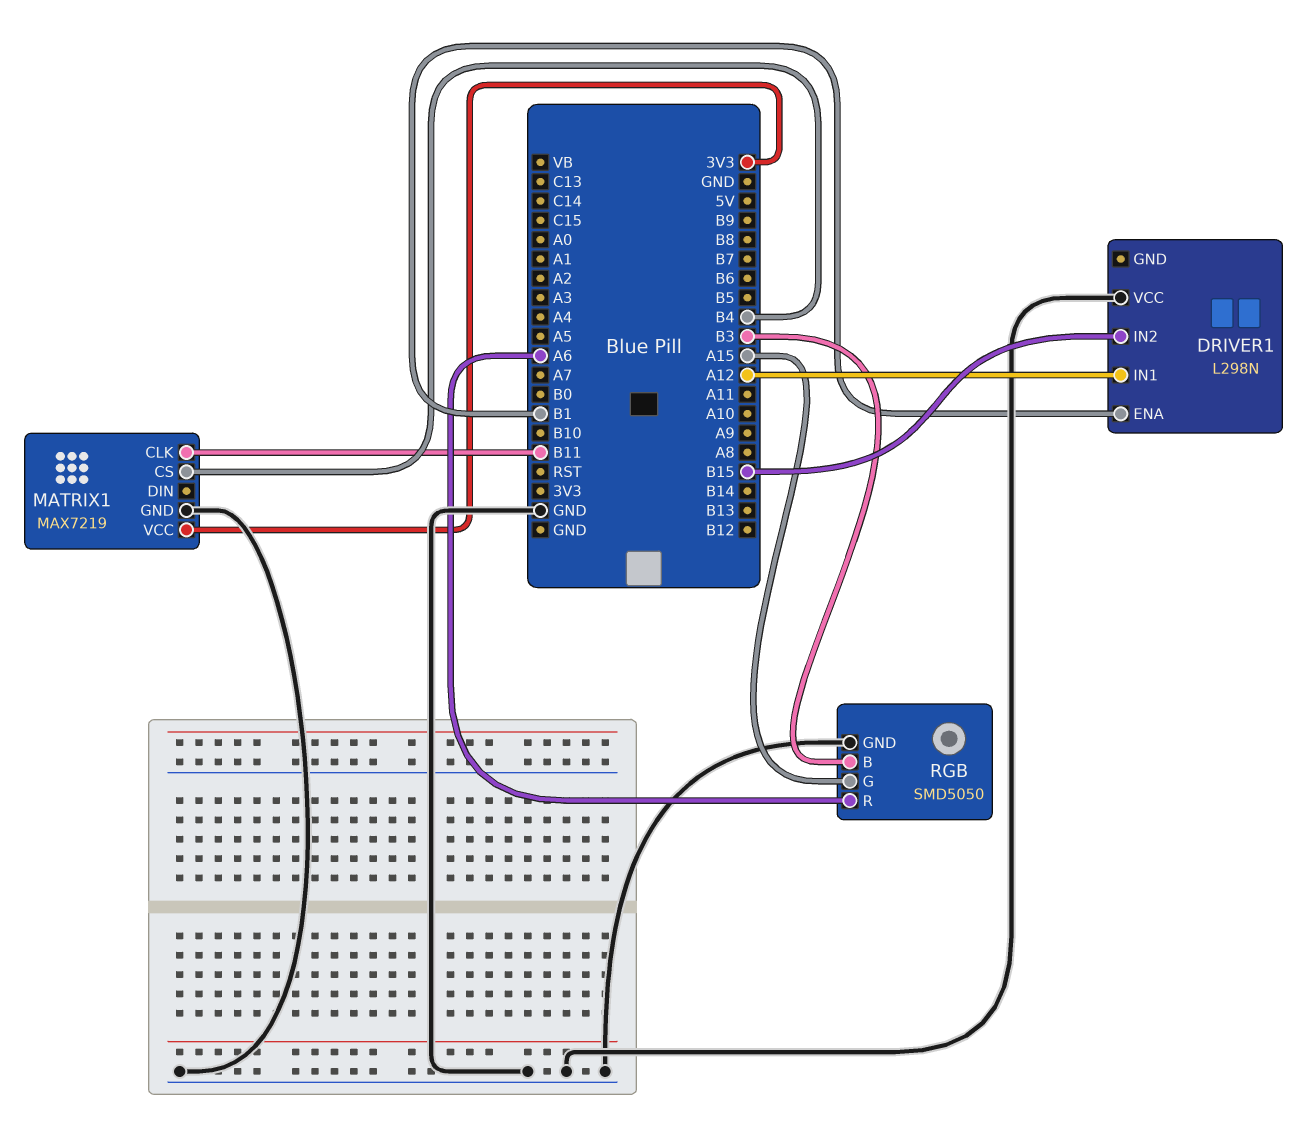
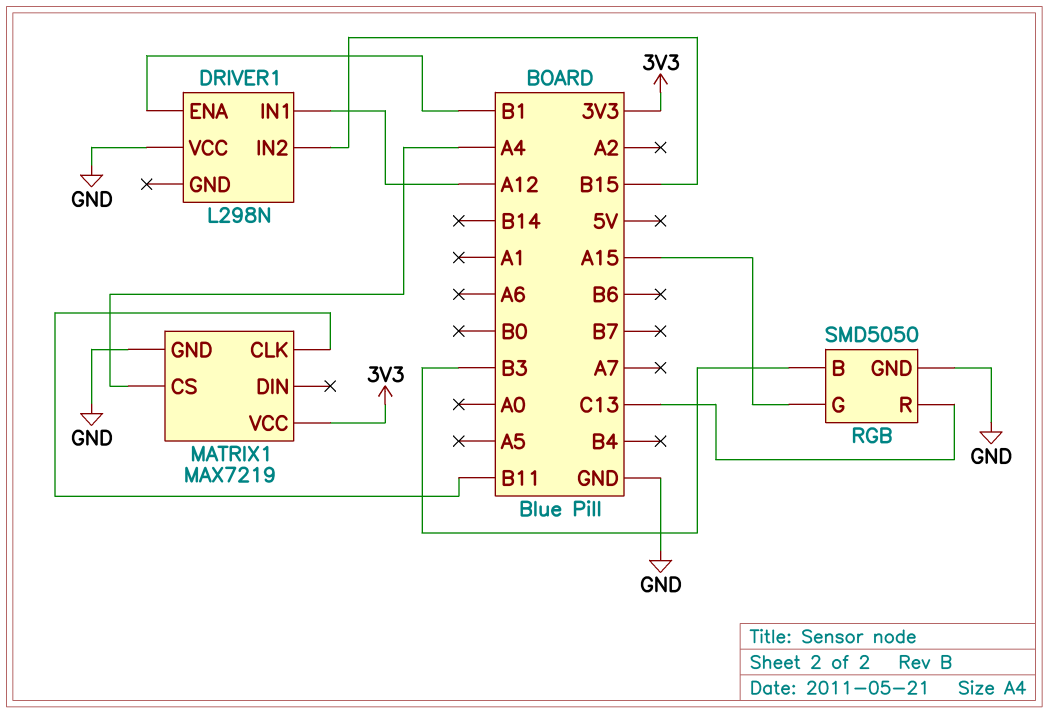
MATRIX1 pin CS: B4 -> A4
RGB pin R: A6 -> C13

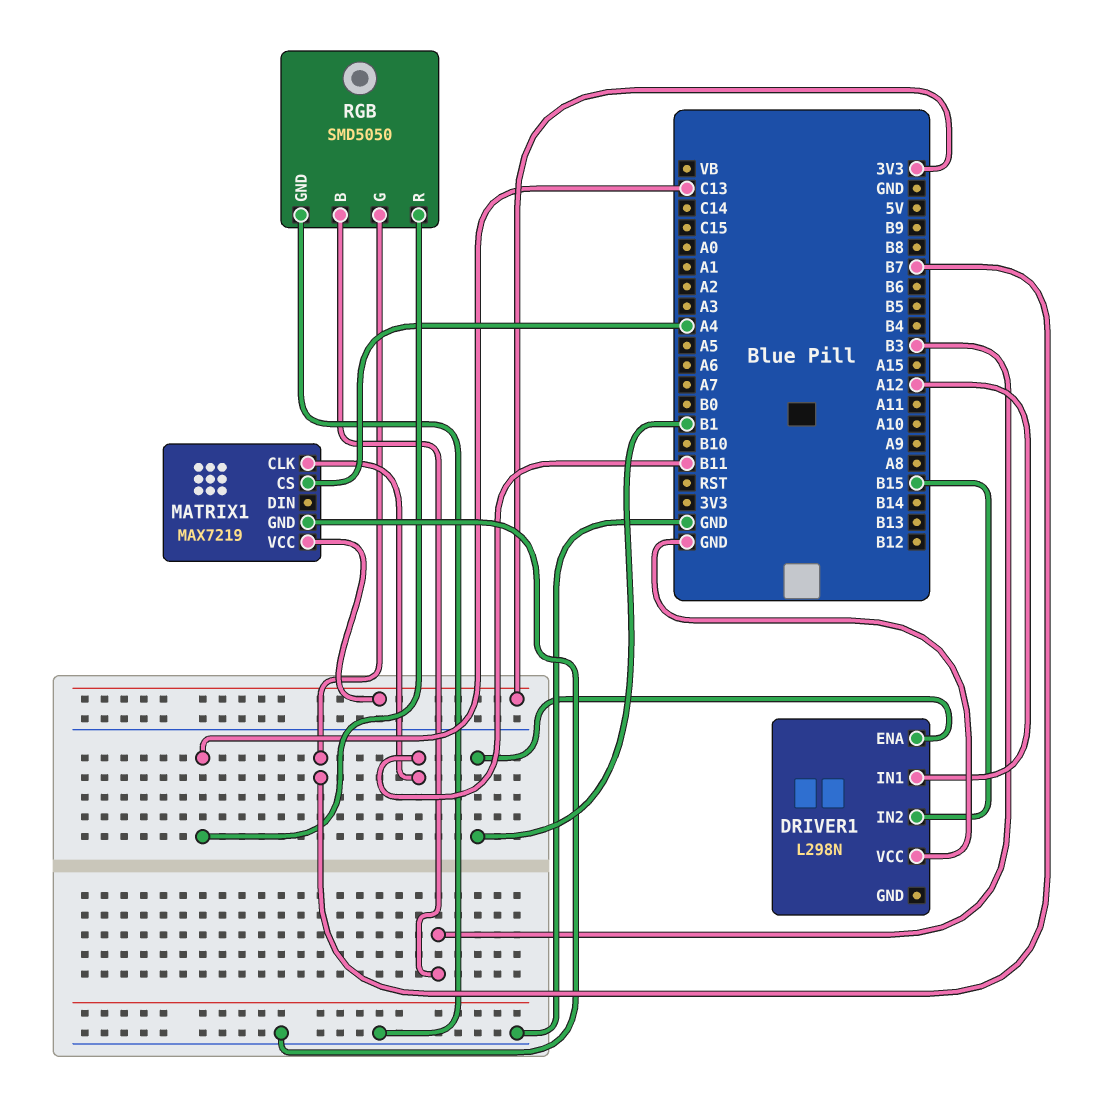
RGB pin G: A15 -> B7

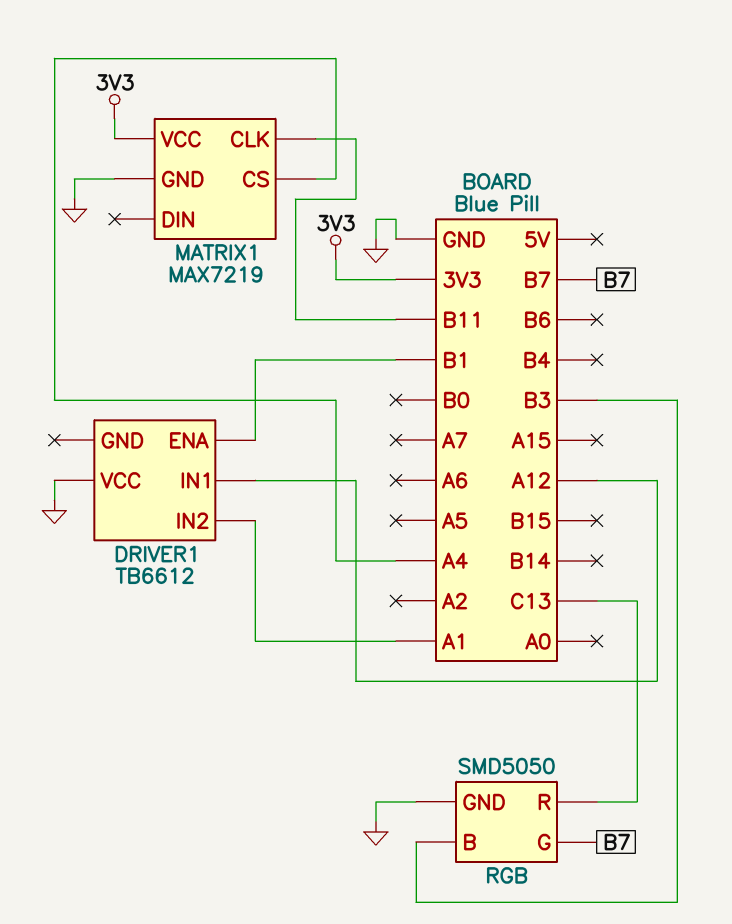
DRIVER1: L298N -> TB6612
DRIVER1 pin IN2: B15 -> A1

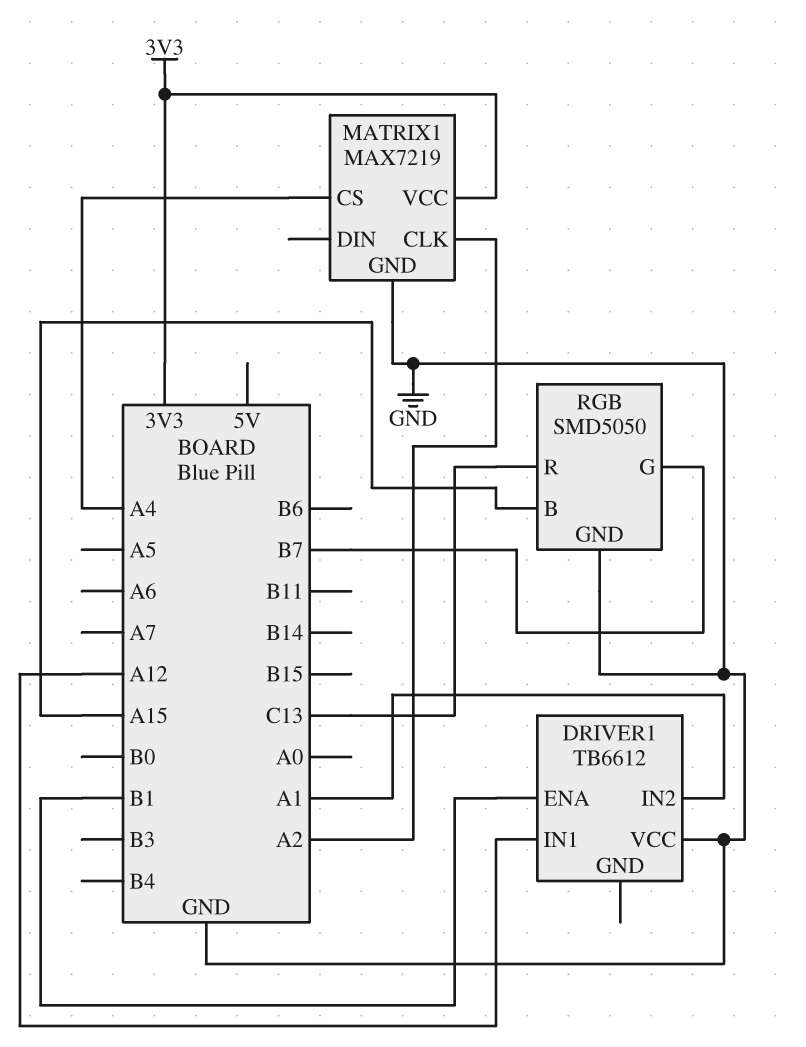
MATRIX1 pin CLK: B11 -> A2
RGB pin B: B3 -> A15

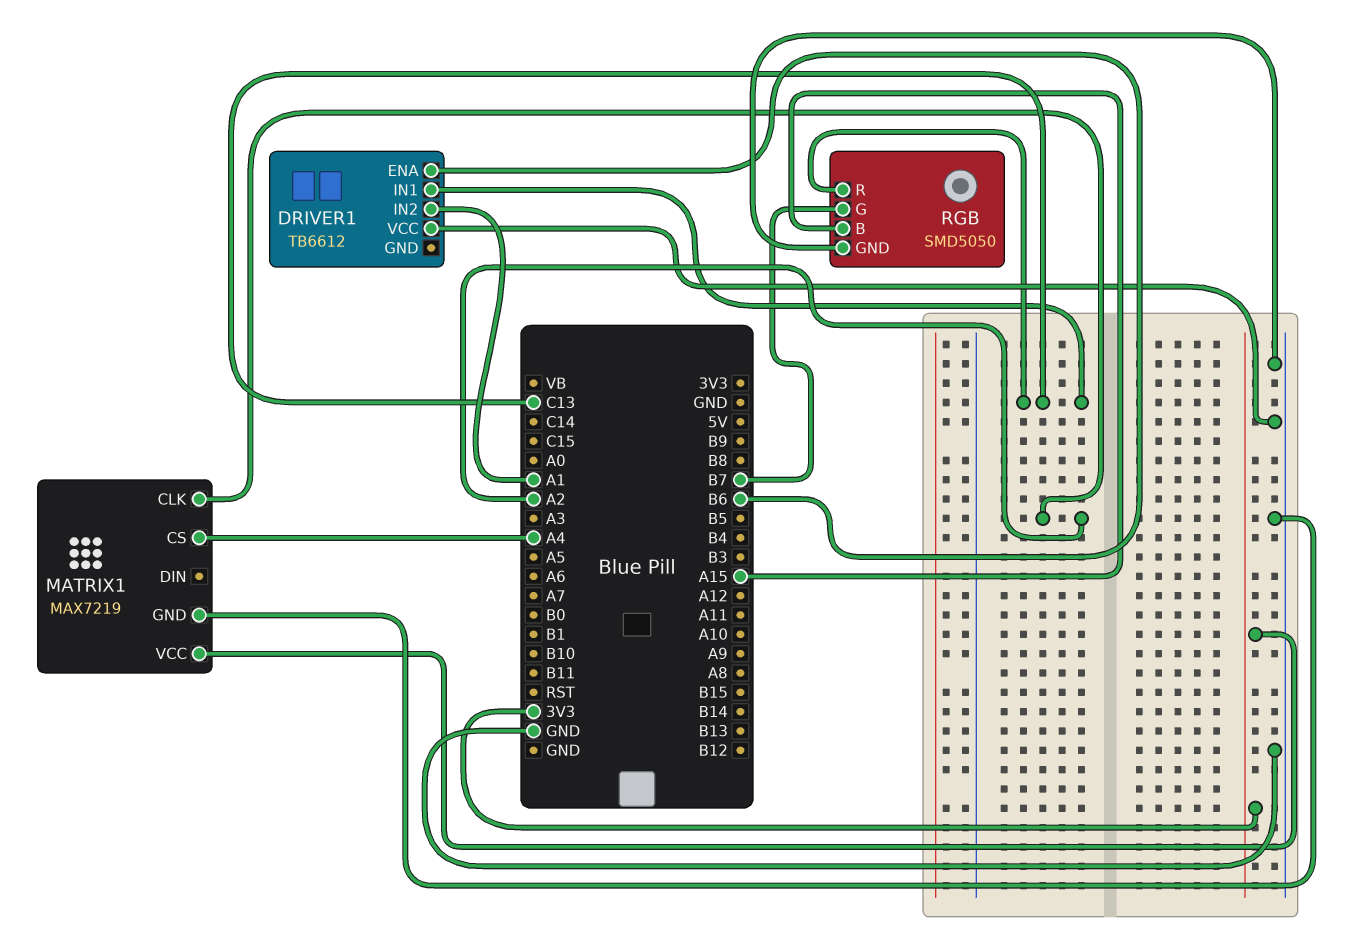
DRIVER1 pin ENA: B1 -> B6
DRIVER1 pin IN1: A12 -> C13

